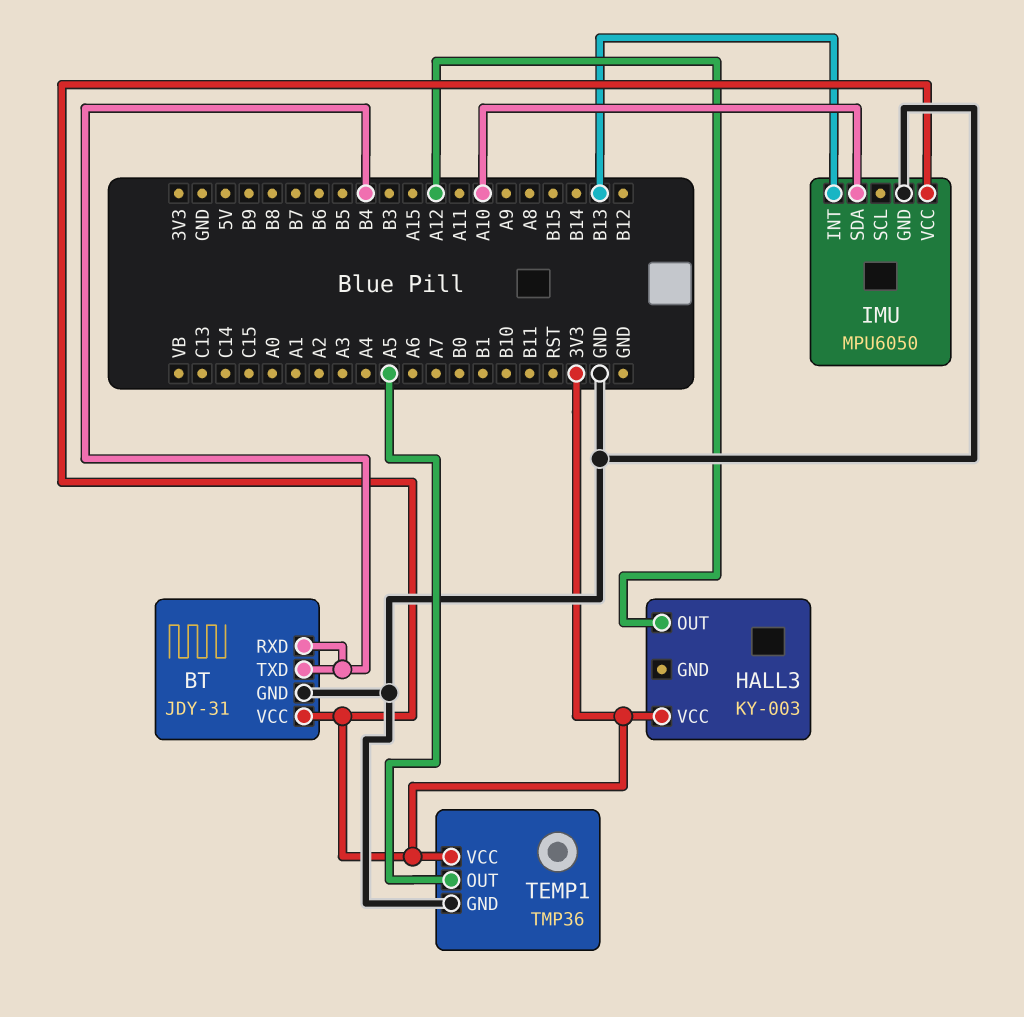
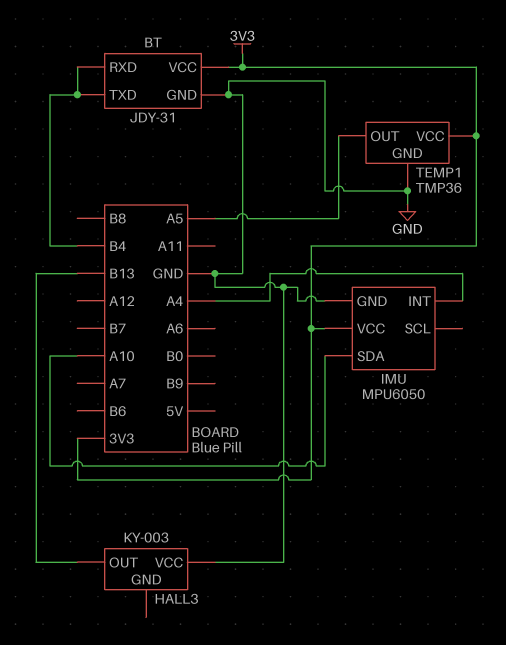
HALL3 pin OUT: A12 -> B13
HALL3 pin VCC: 3V3 -> GND
IMU pin INT: B13 -> A4

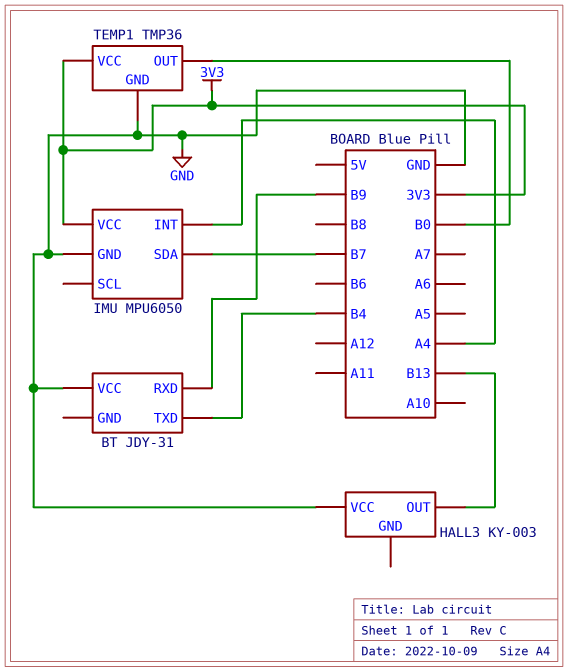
BT pin GND: GND -> none
BT pin RXD: B4 -> B9
BT pin VCC: 3V3 -> GND
IMU pin SDA: A10 -> B7
TEMP1 pin OUT: A5 -> B0

